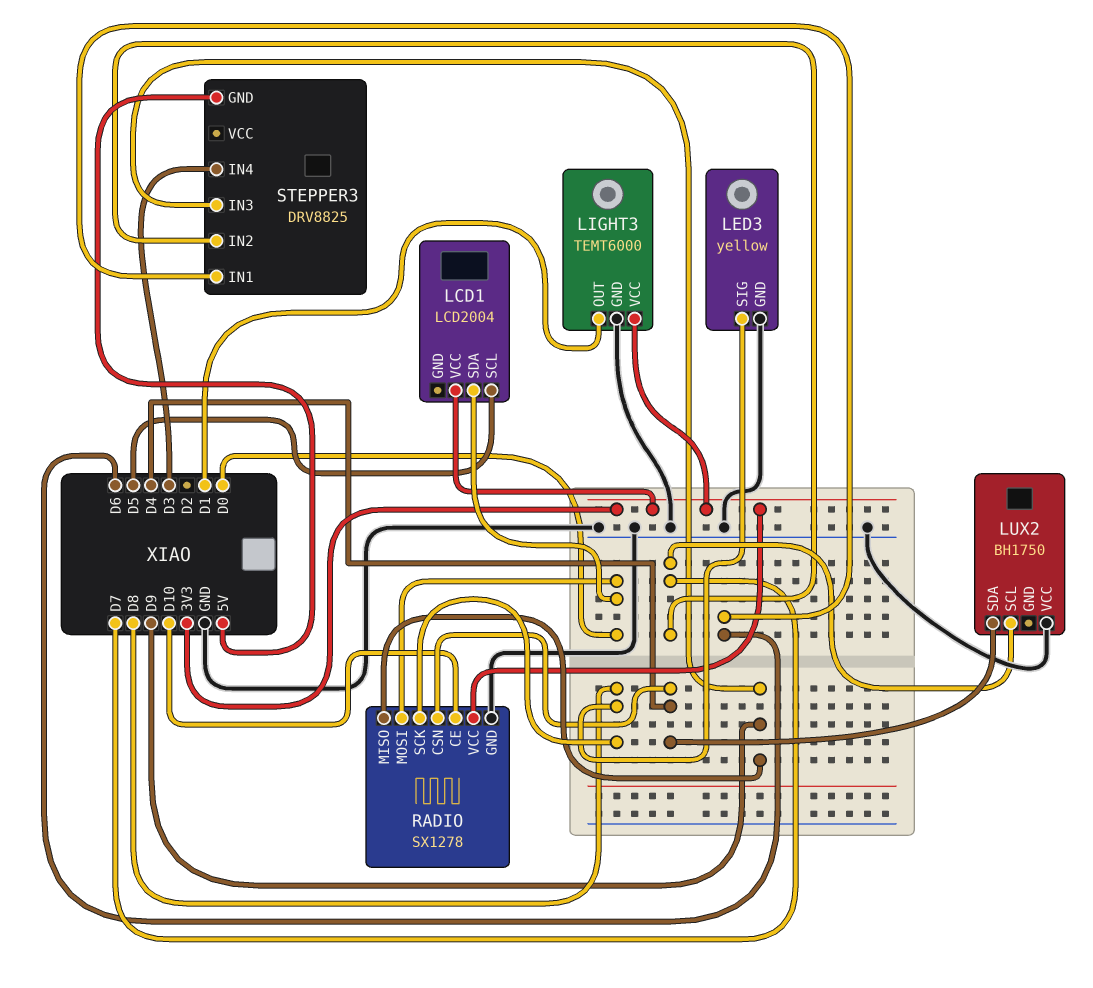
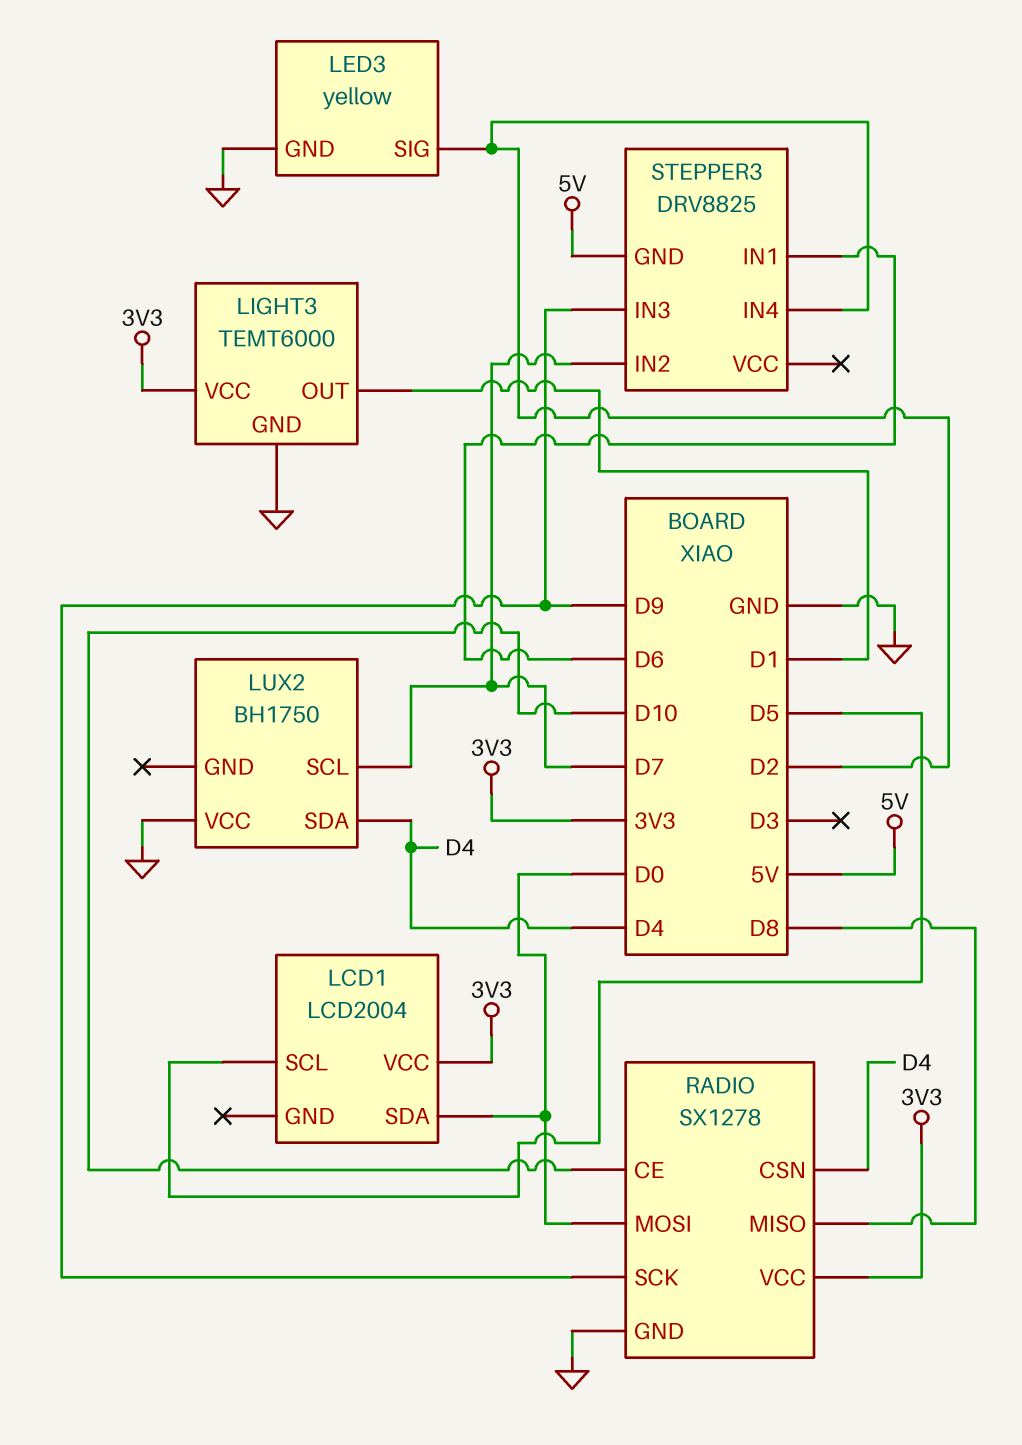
LED3 pin SIG: D8 -> D2
RADIO pin MISO: D9 -> D8
RADIO pin SCK: D8 -> D9
STEPPER3 pin IN4: D3 -> D2

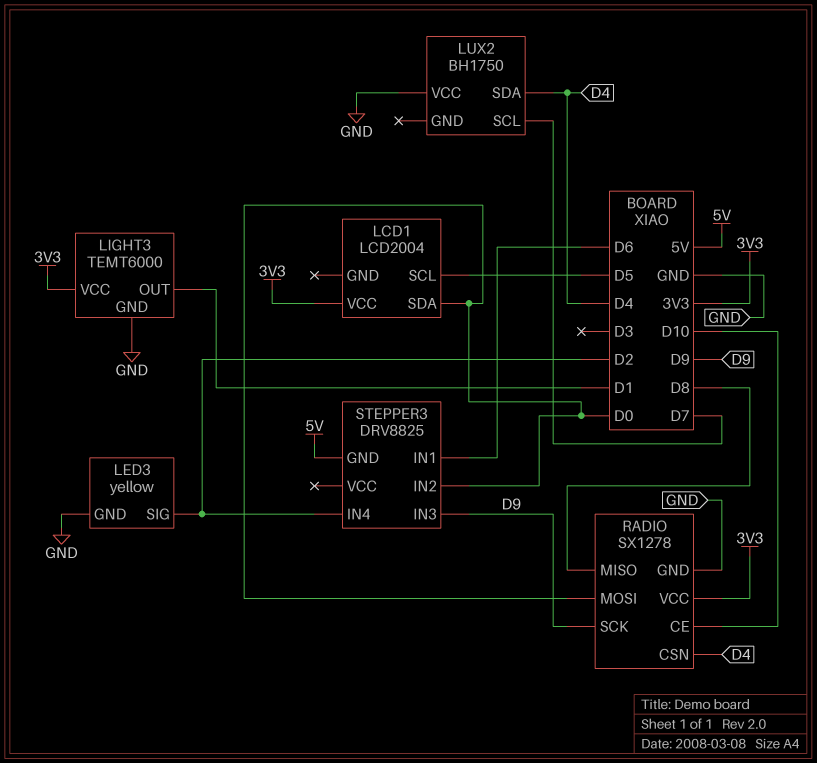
STEPPER3 pin IN2: D7 -> D0

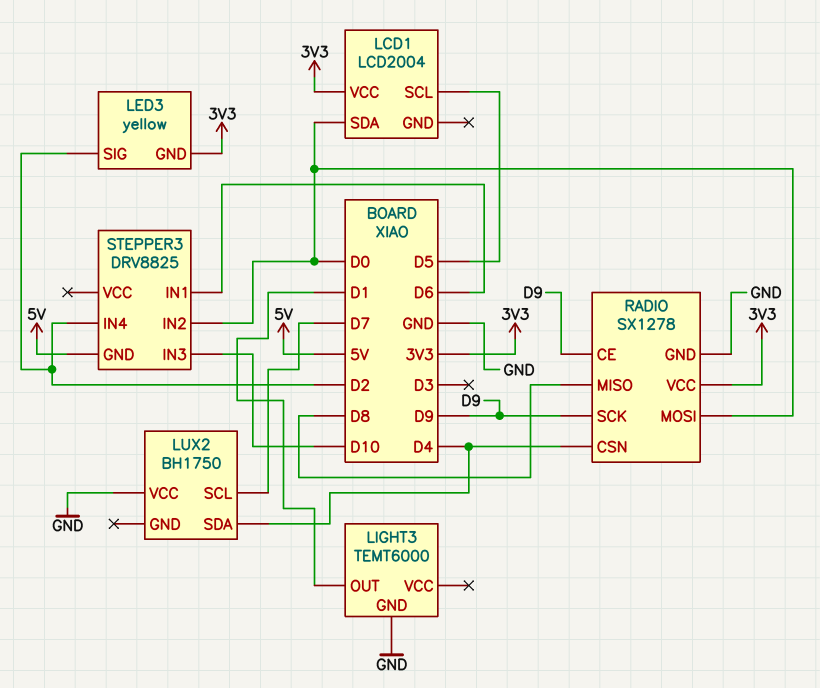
LED3 pin GND: GND -> 3V3
LIGHT3 pin VCC: 3V3 -> none
RADIO pin CE: D10 -> D9
STEPPER3 pin IN3: D9 -> D10

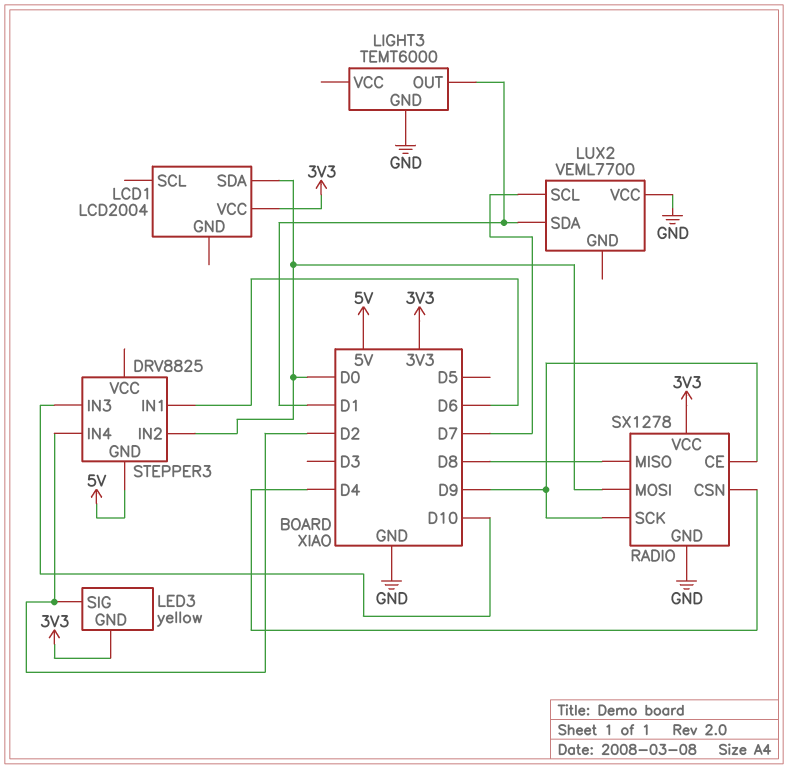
LCD1 pin SCL: D5 -> none
LUX2: BH1750 -> VEML7700
LUX2 pin SDA: D4 -> D1

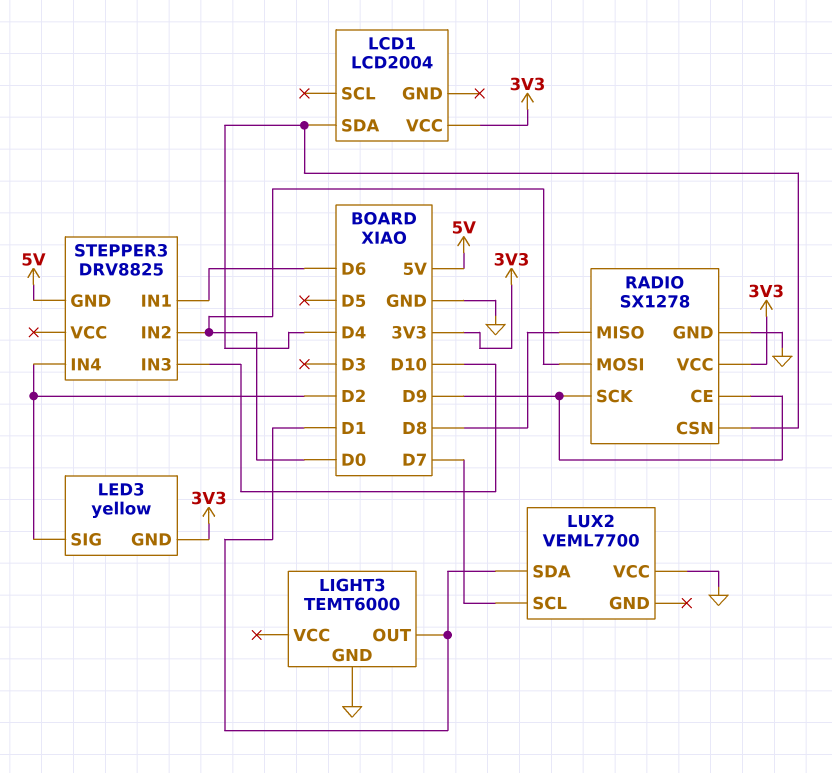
LCD1 pin SDA: D0 -> D4

